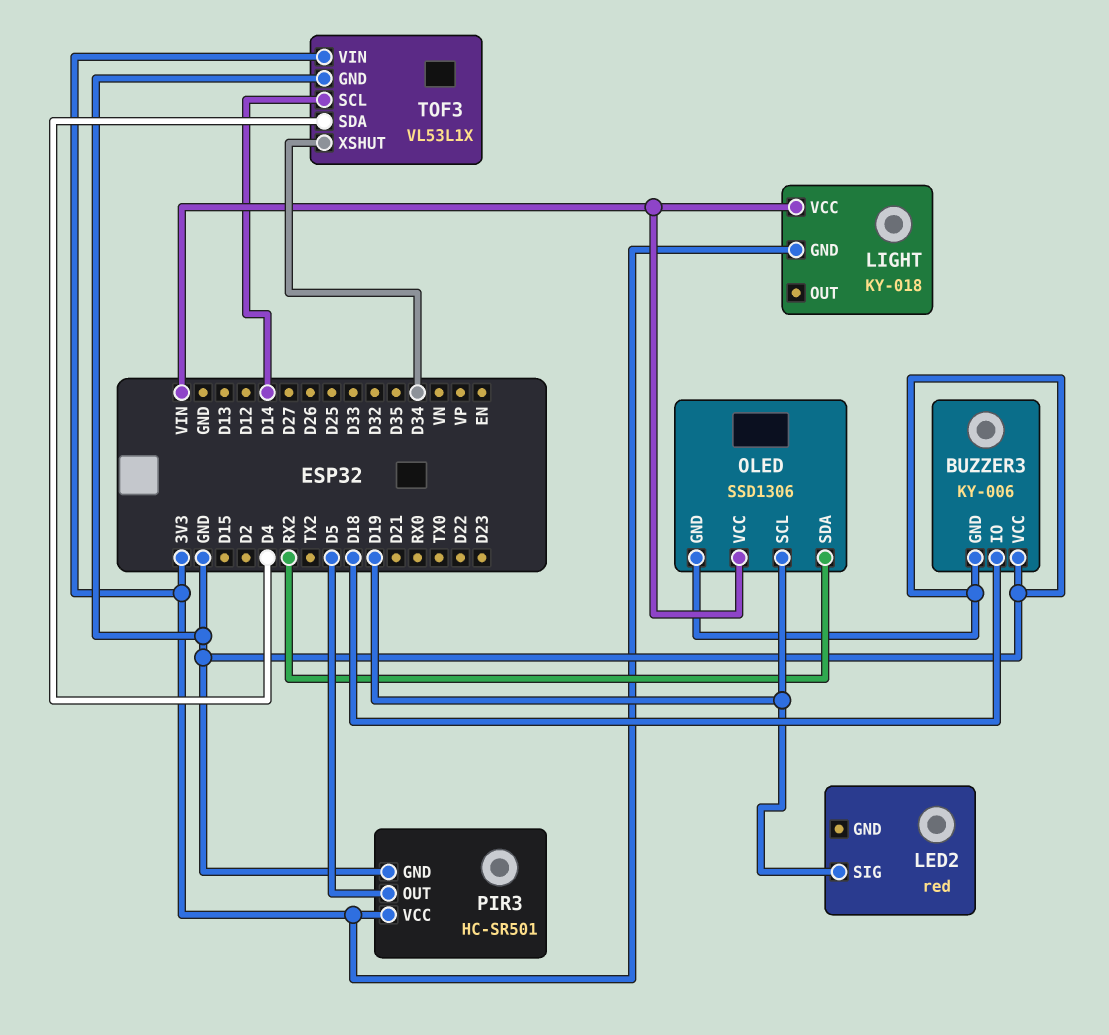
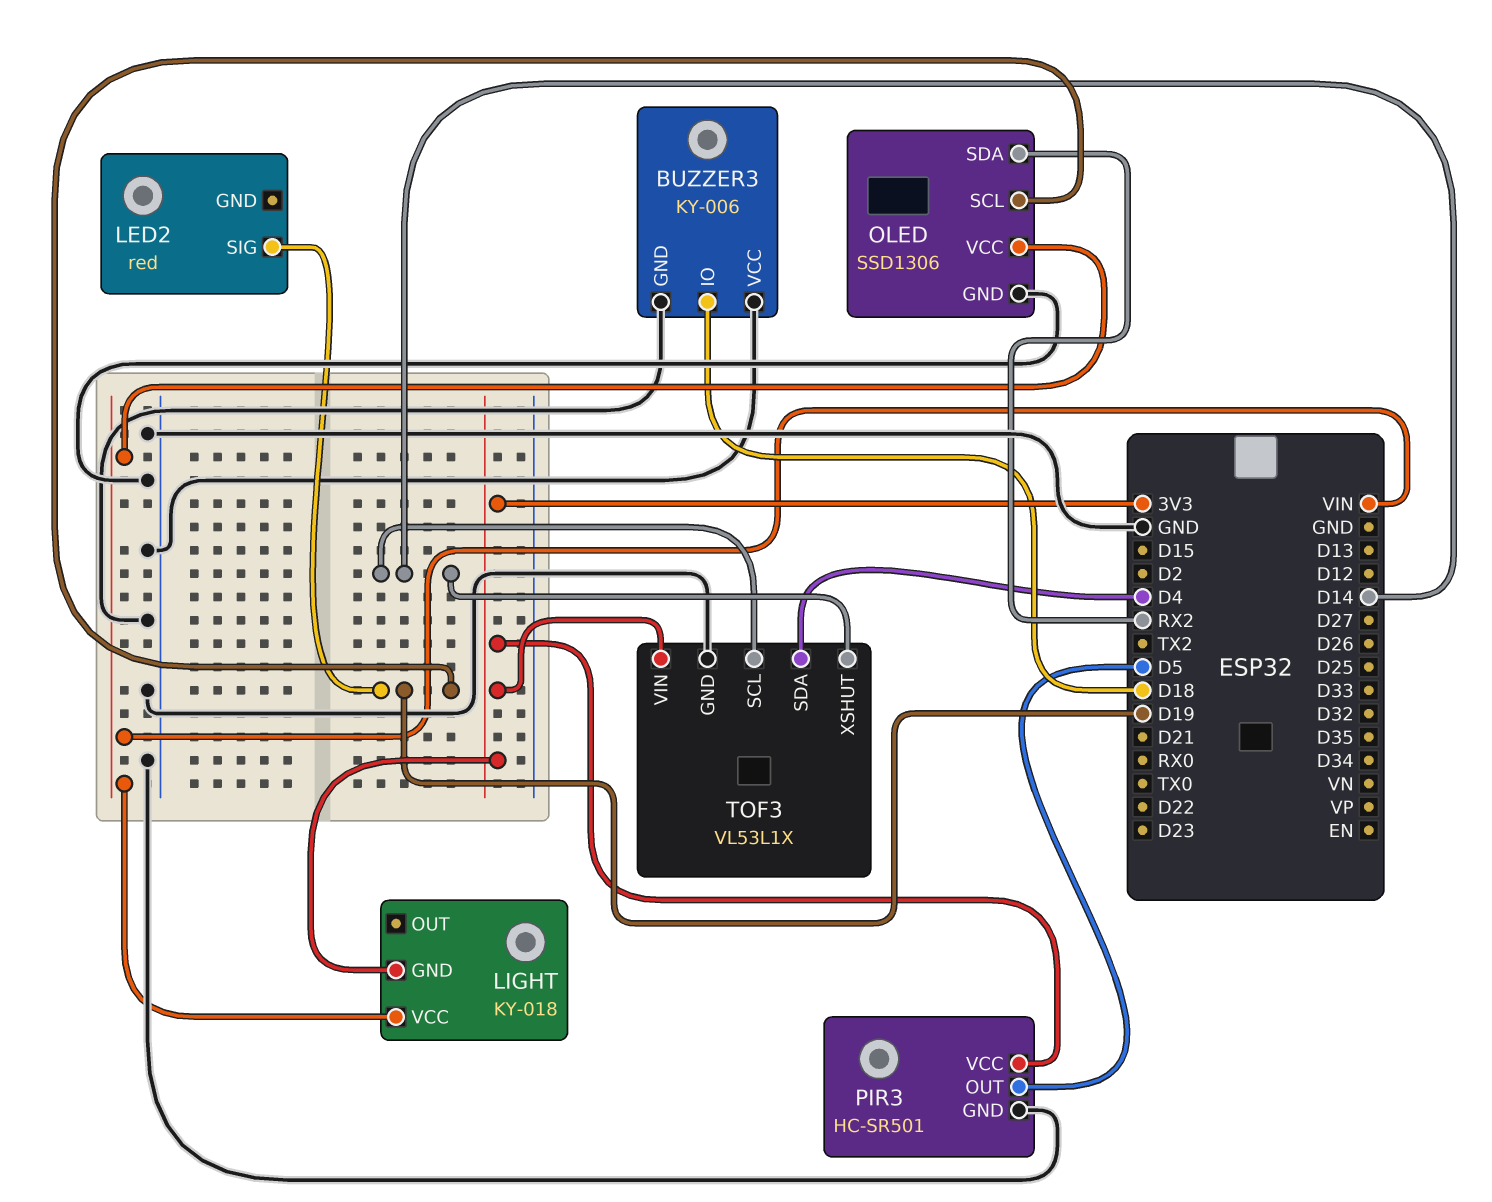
TOF3 pin XSHUT: D34 -> D14

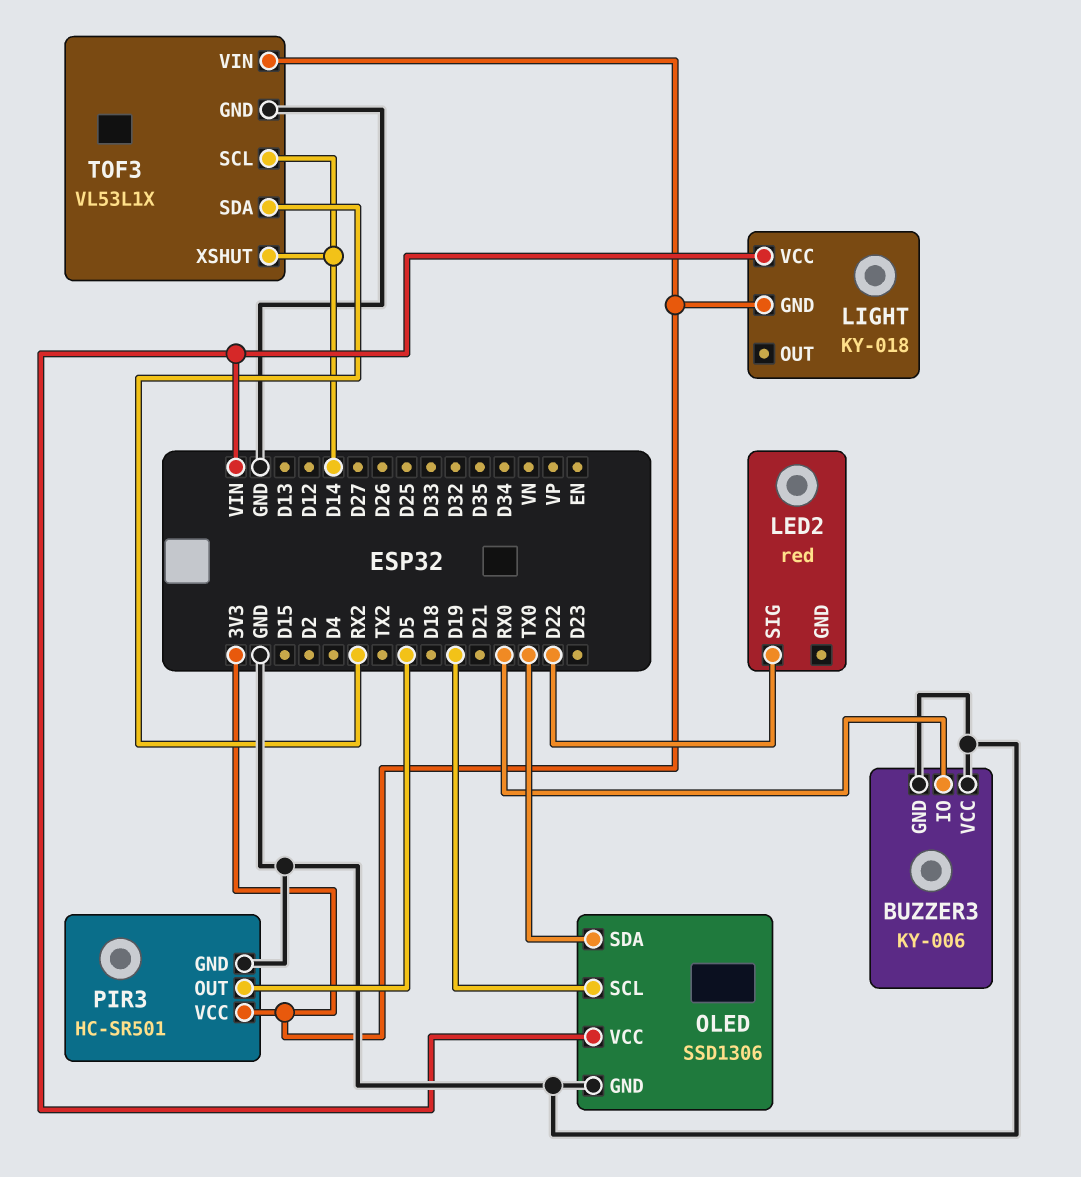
BUZZER3 pin IO: D18 -> RX0
LED2 pin SIG: D19 -> D22
OLED pin SDA: RX2 -> TX0
TOF3 pin SDA: D4 -> RX2

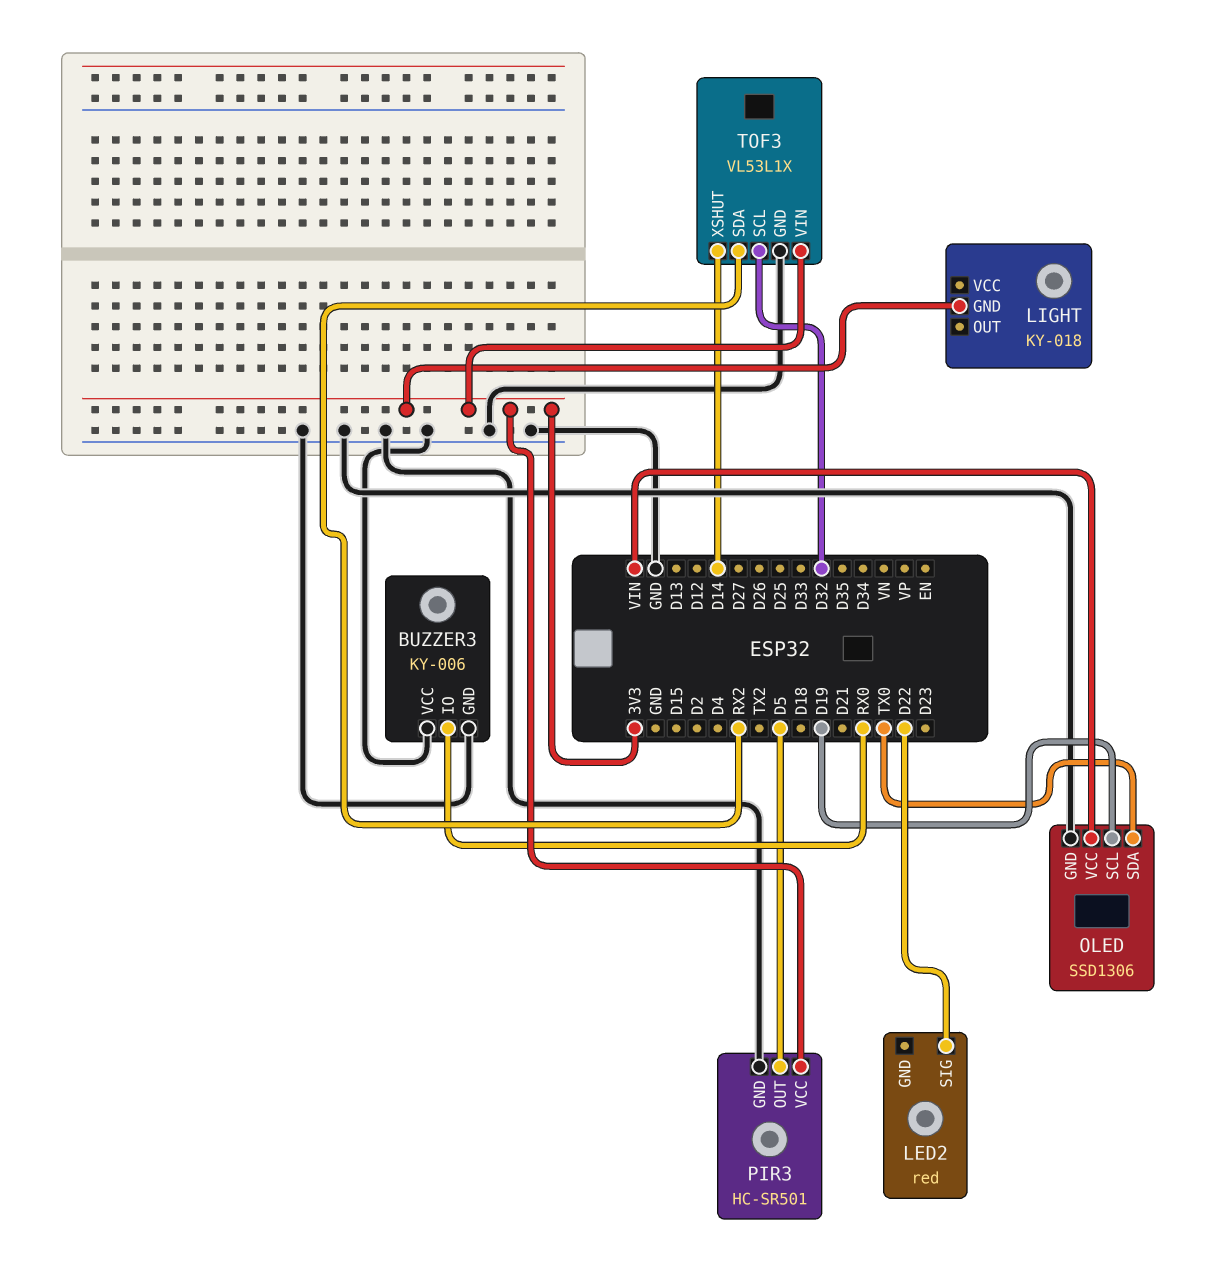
LIGHT pin VCC: VIN -> none
TOF3 pin SCL: D14 -> D32

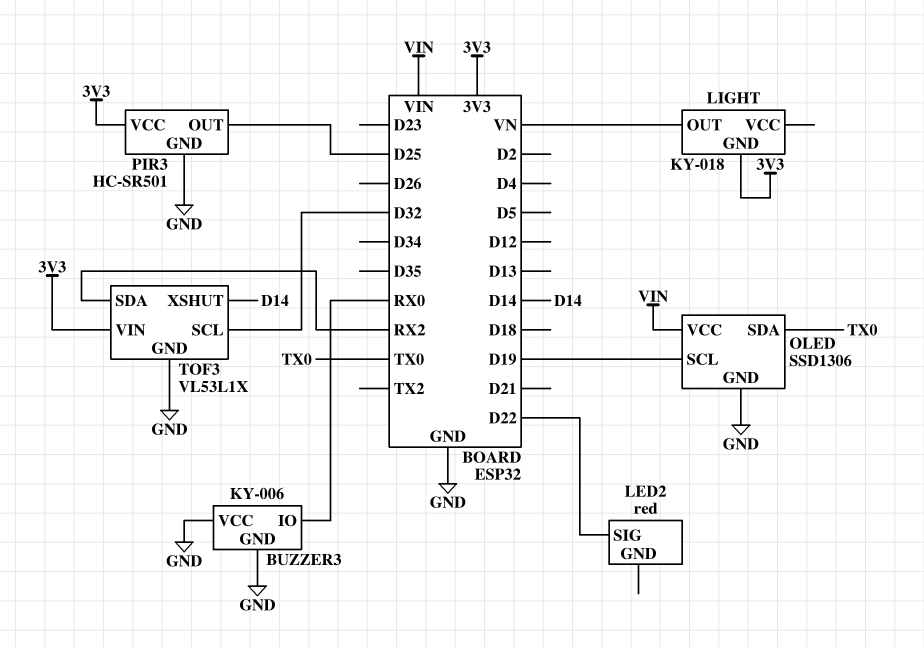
LIGHT pin OUT: none -> VN
PIR3 pin OUT: D5 -> D25

